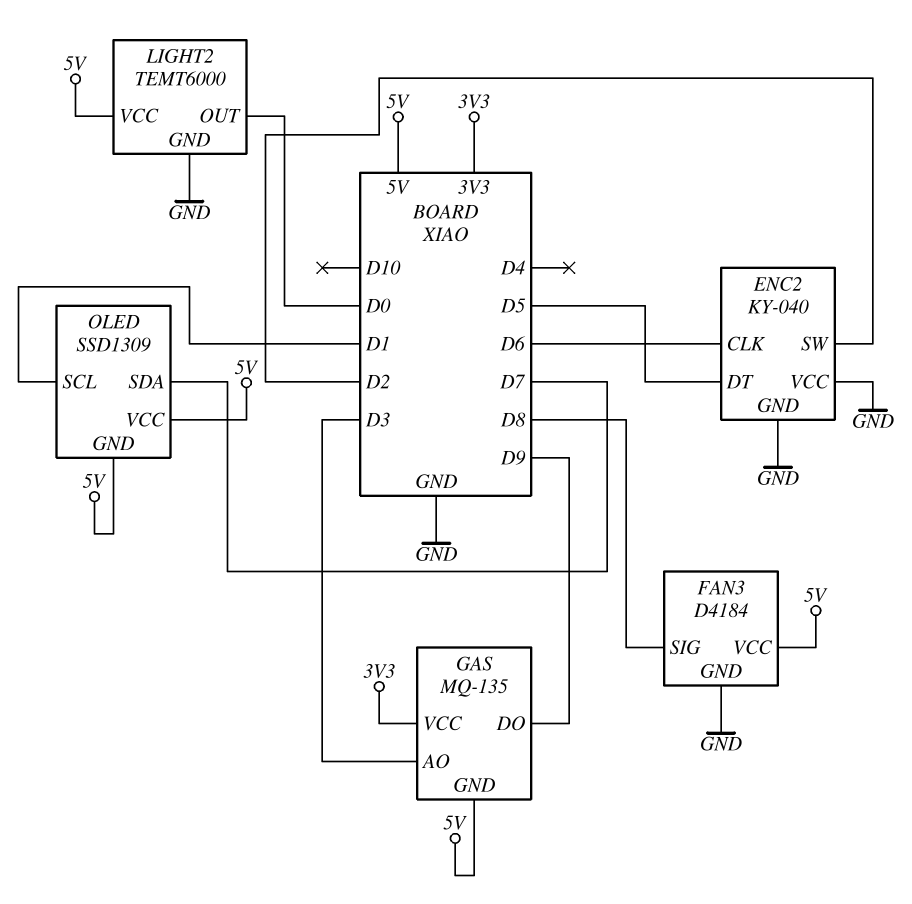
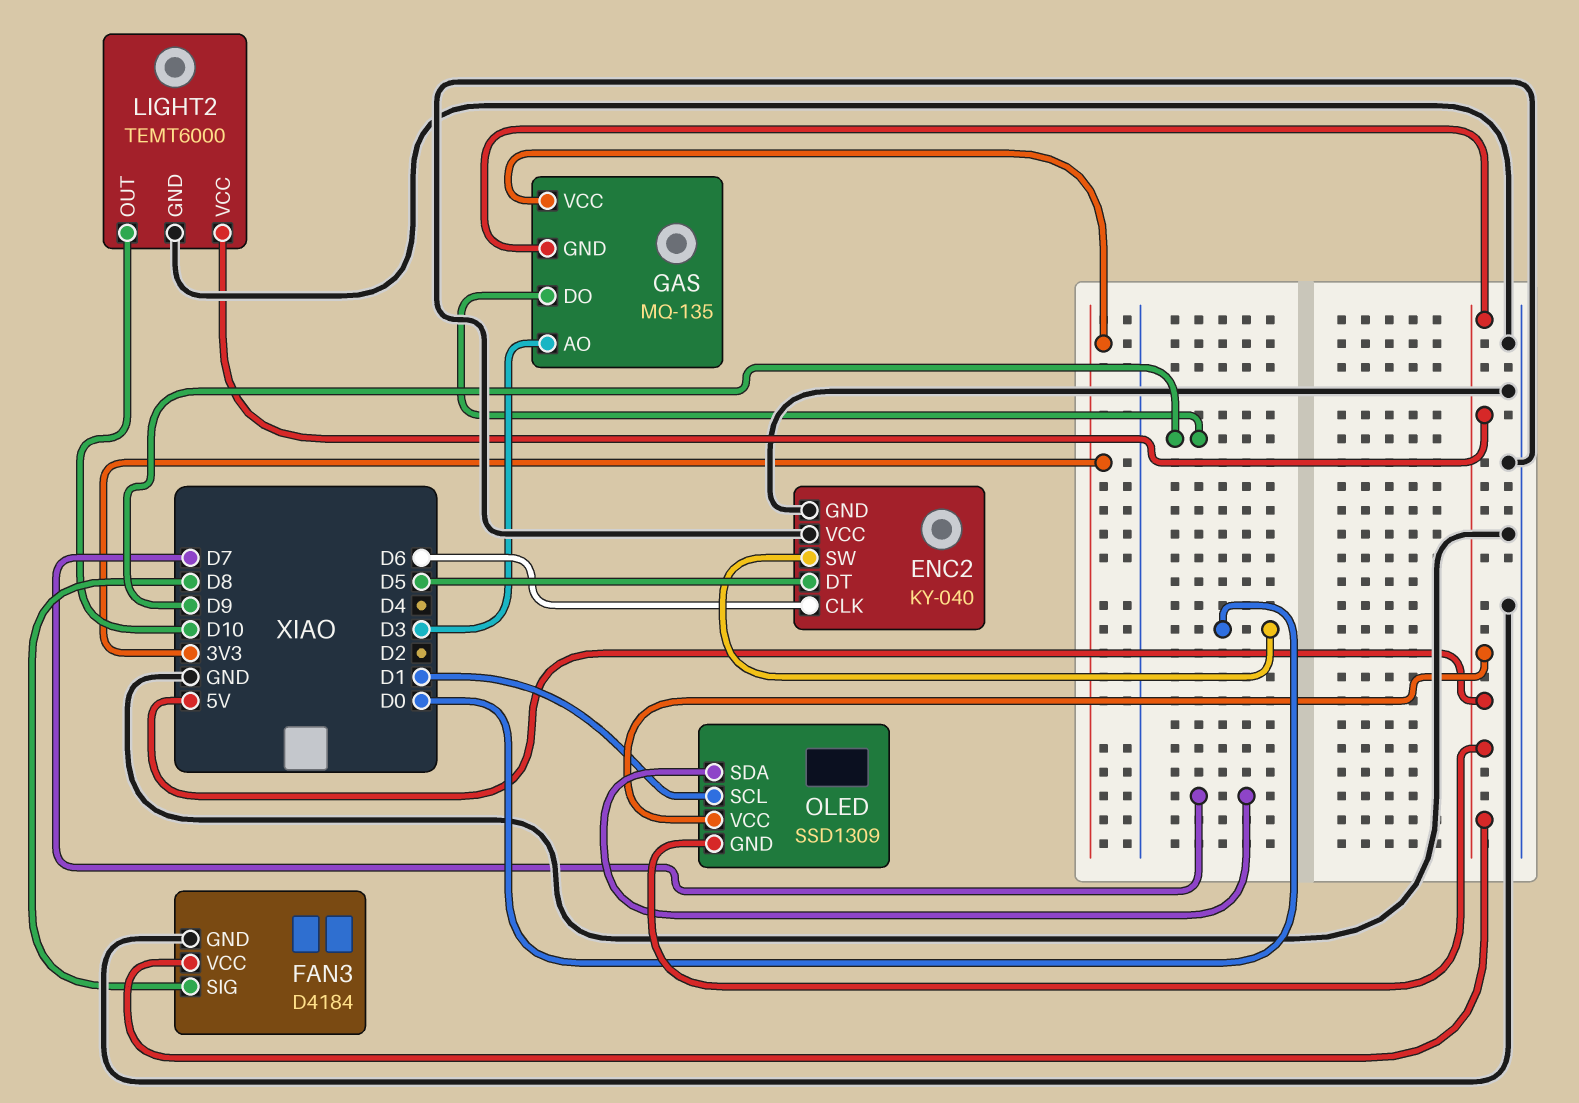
ENC2 pin SW: D2 -> D0
LIGHT2 pin OUT: D0 -> D10

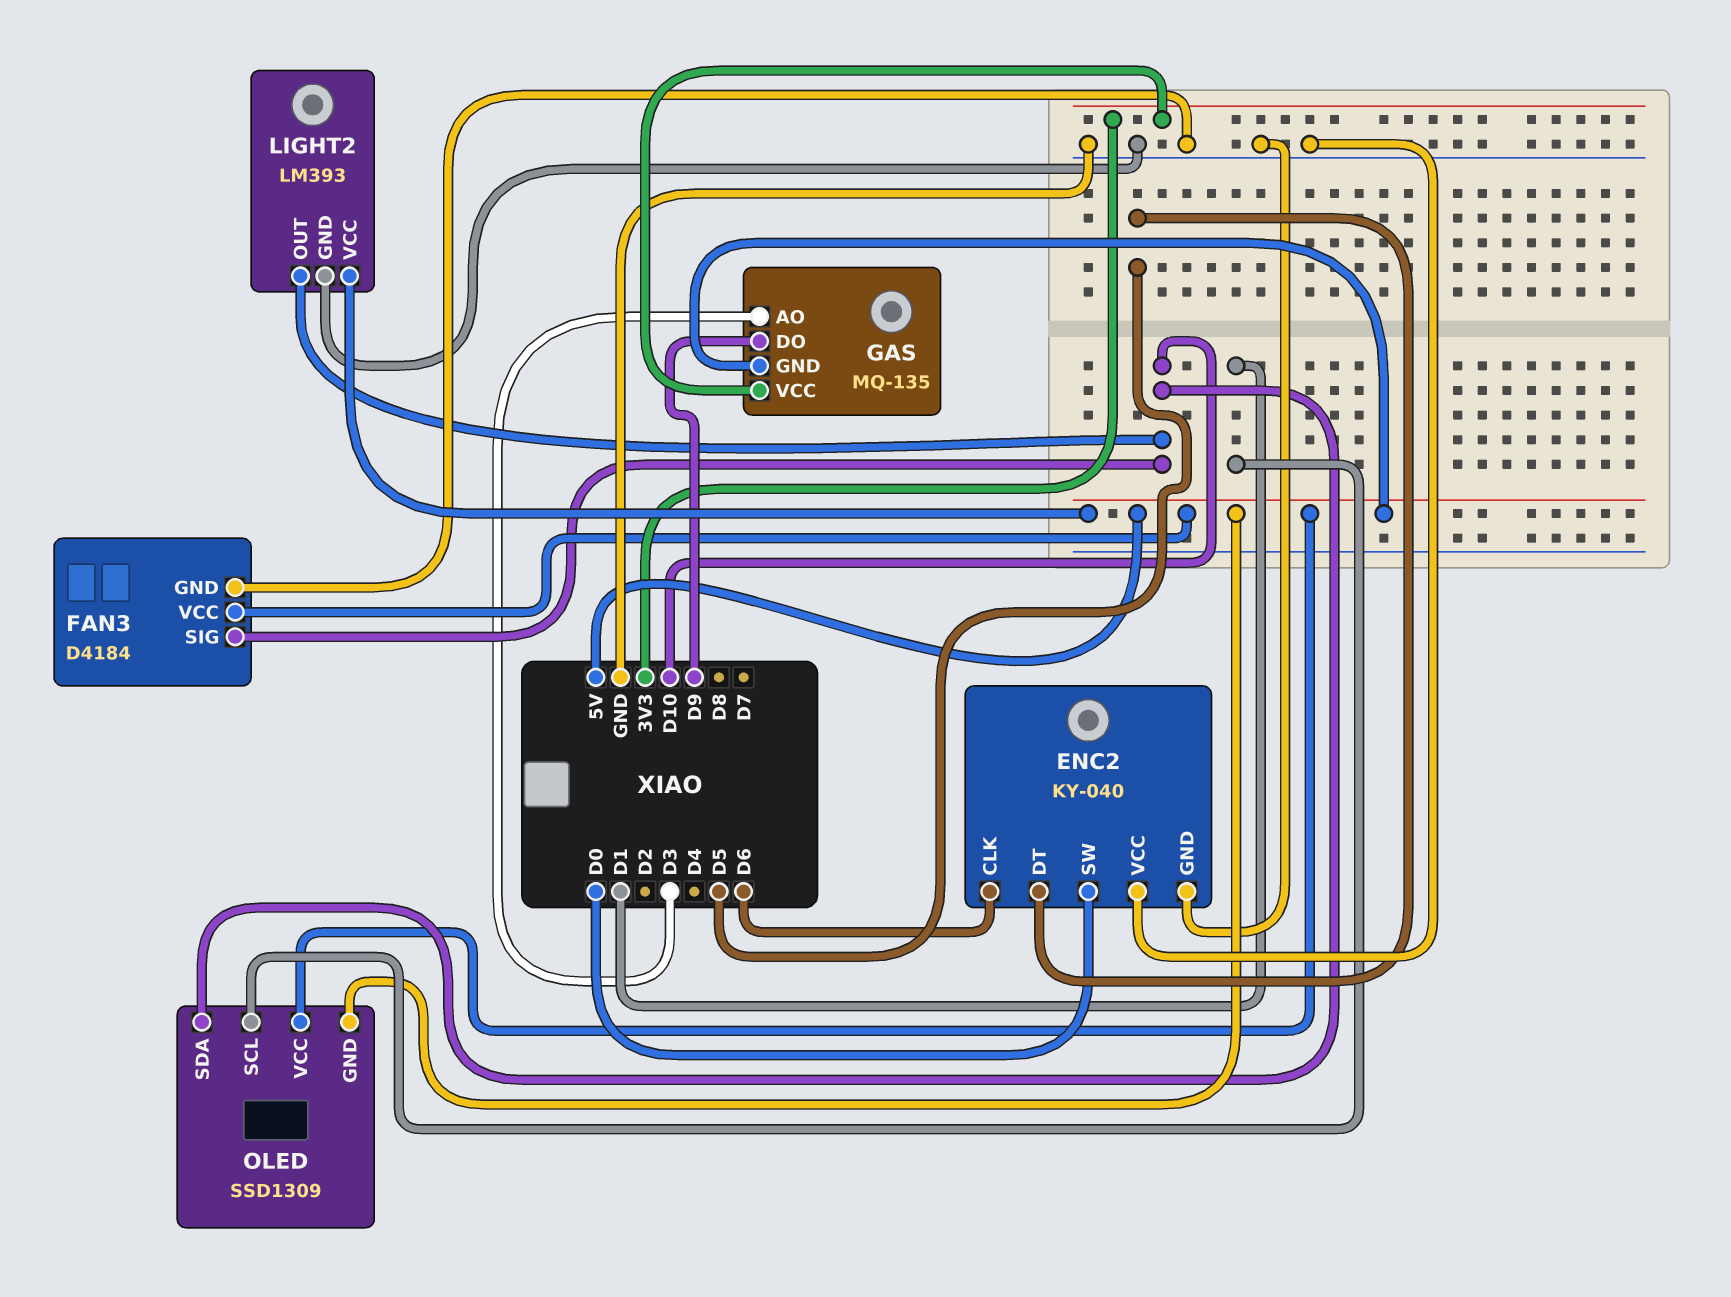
FAN3 pin SIG: D8 -> D10
LIGHT2: TEMT6000 -> LM393
OLED pin SDA: D7 -> D10

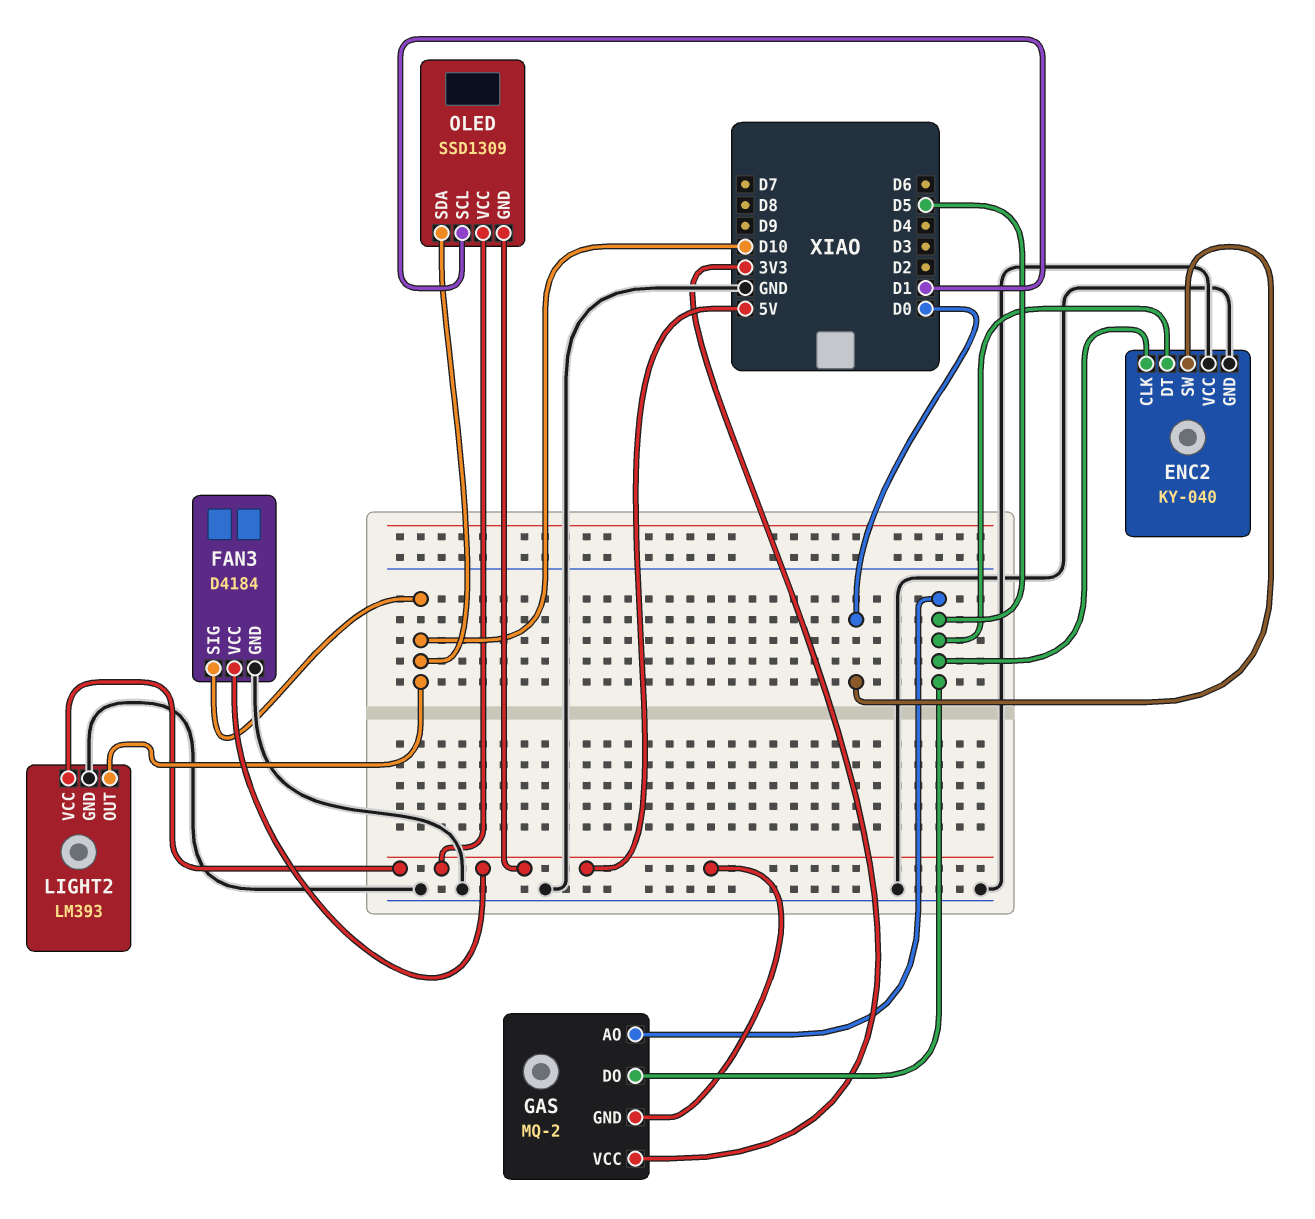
ENC2 pin CLK: D6 -> D5
GAS: MQ-135 -> MQ-2
GAS pin AO: D3 -> D5
GAS pin DO: D9 -> D5

